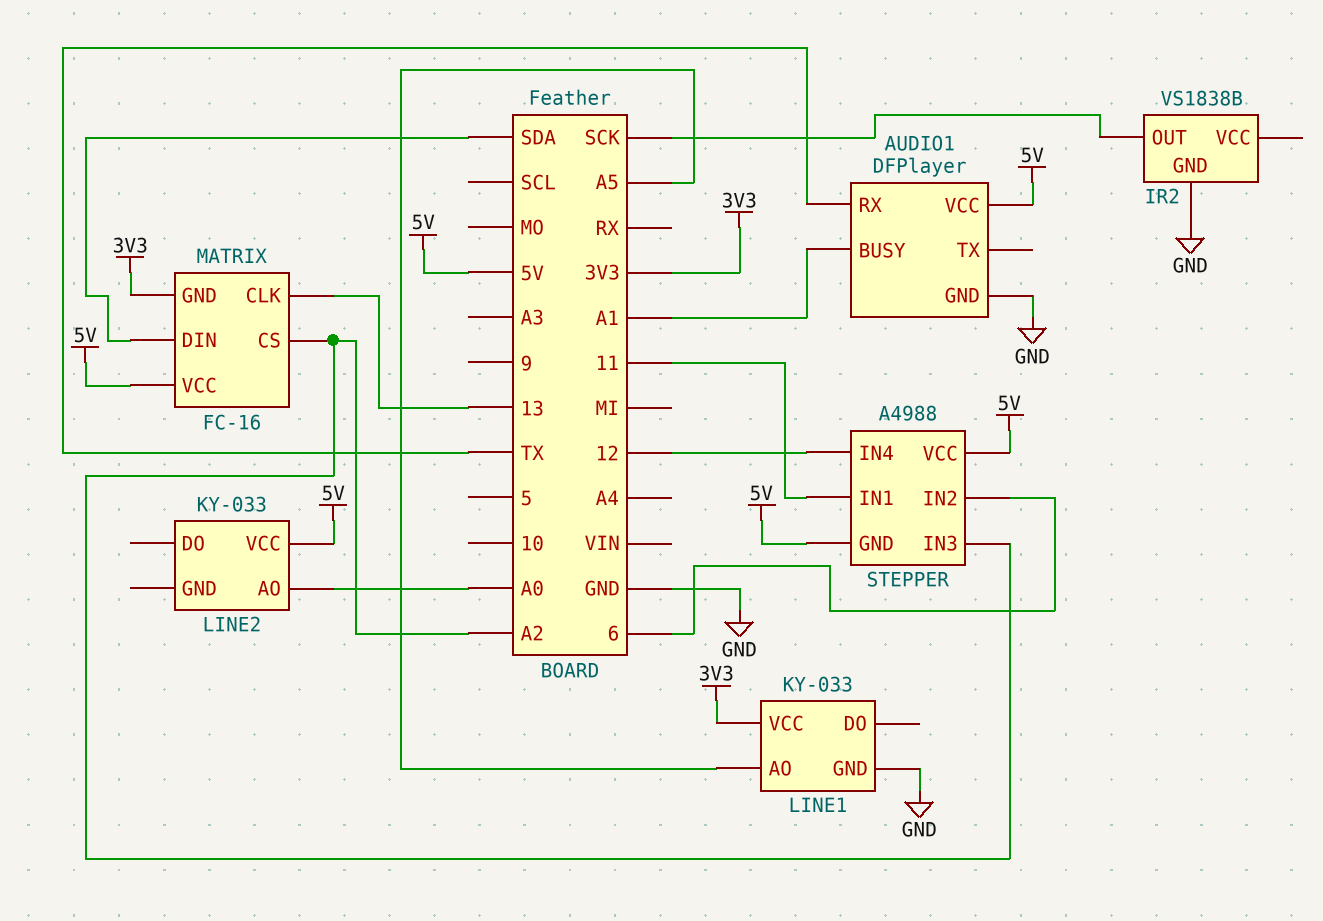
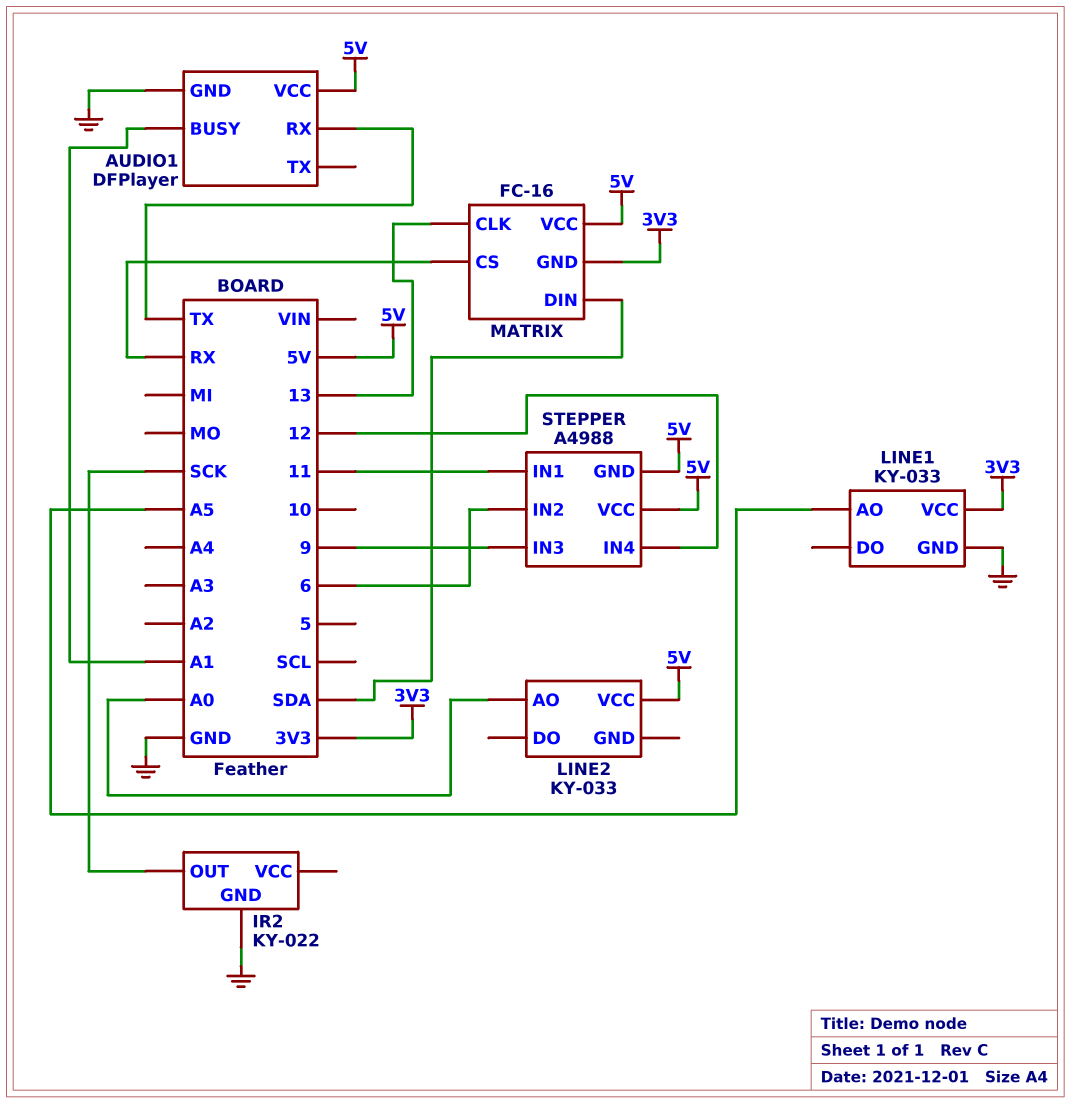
IR2: VS1838B -> KY-022
MATRIX pin CS: A2 -> RX
STEPPER pin IN3: A2 -> 9

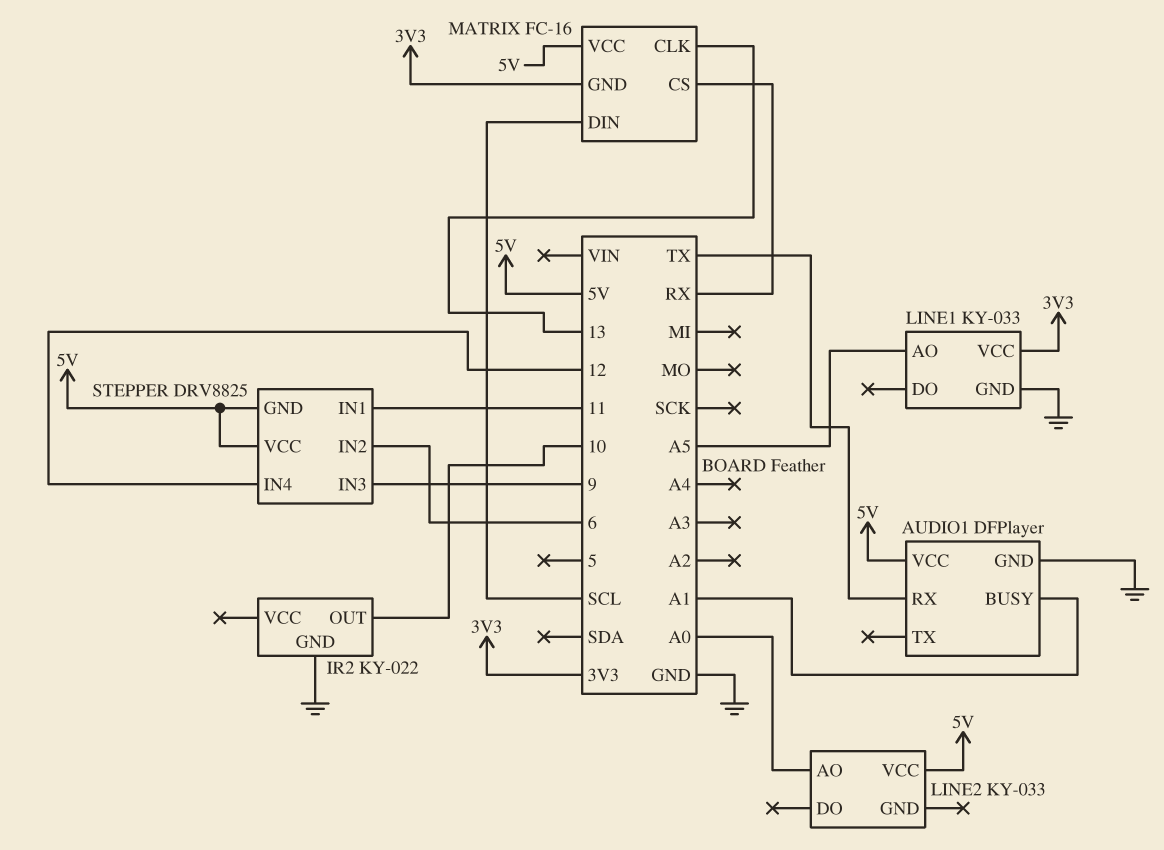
IR2 pin OUT: SCK -> 10
MATRIX pin DIN: SDA -> SCL
STEPPER: A4988 -> DRV8825

